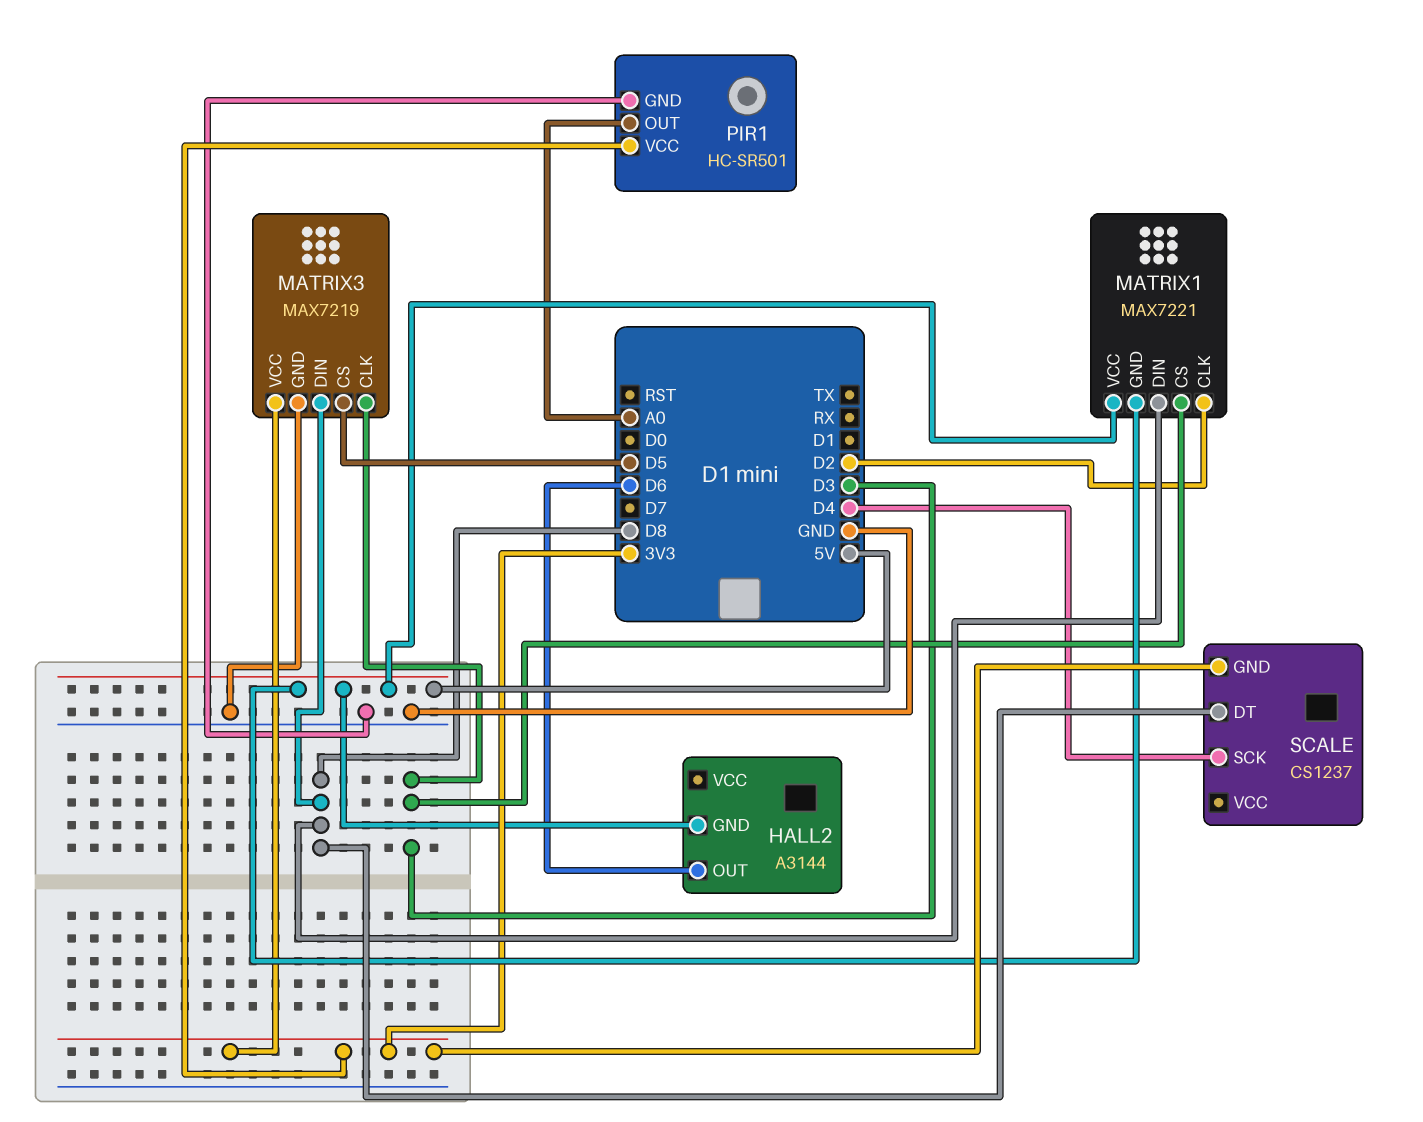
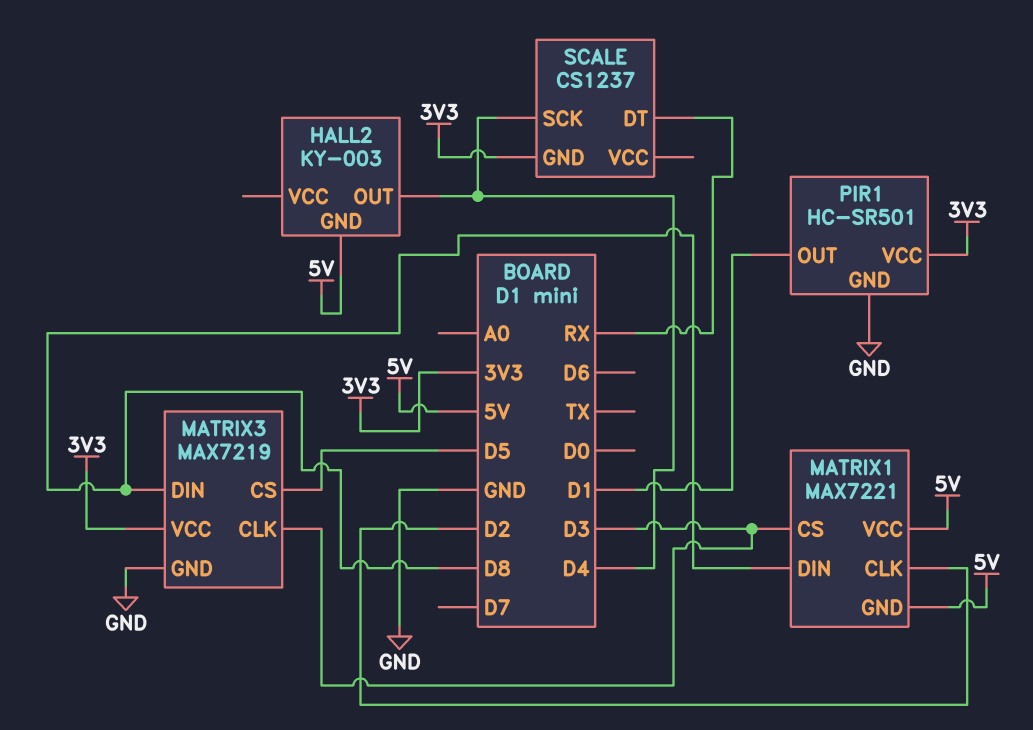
HALL2: A3144 -> KY-003
HALL2 pin OUT: D6 -> D4
PIR1 pin OUT: A0 -> D1
SCALE pin DT: D8 -> RX

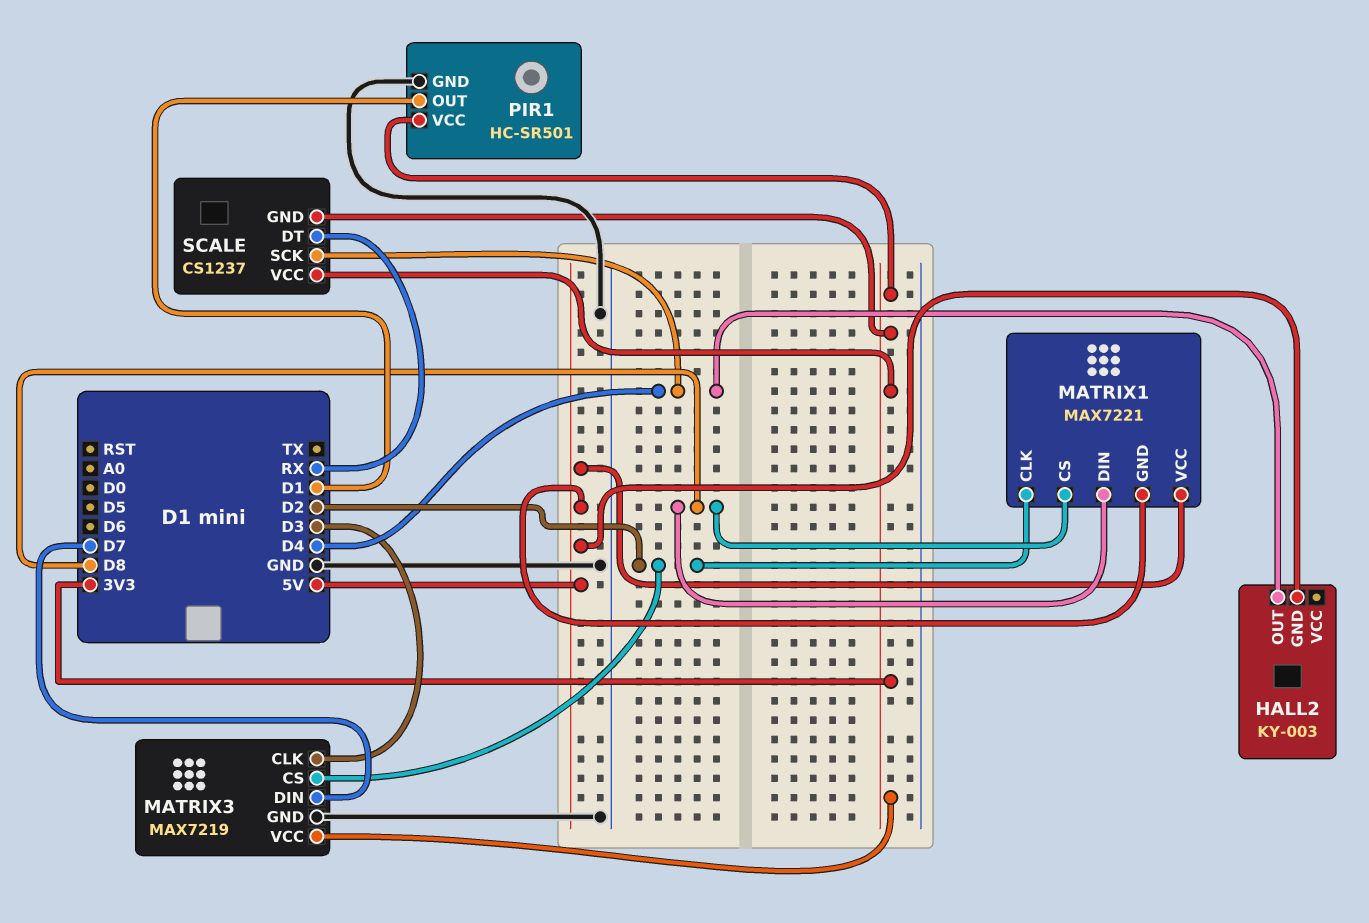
MATRIX1 pin CS: D3 -> D8
MATRIX3 pin CS: D5 -> D2
MATRIX3 pin DIN: D8 -> D7
SCALE pin VCC: none -> 3V3

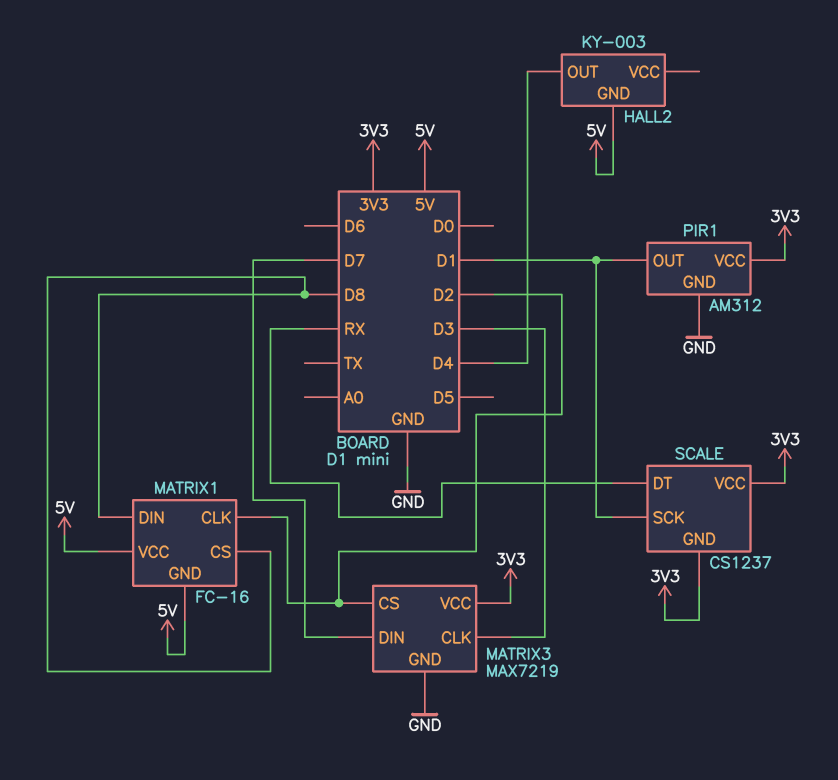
MATRIX1: MAX7221 -> FC-16
PIR1: HC-SR501 -> AM312
SCALE pin SCK: D4 -> D1

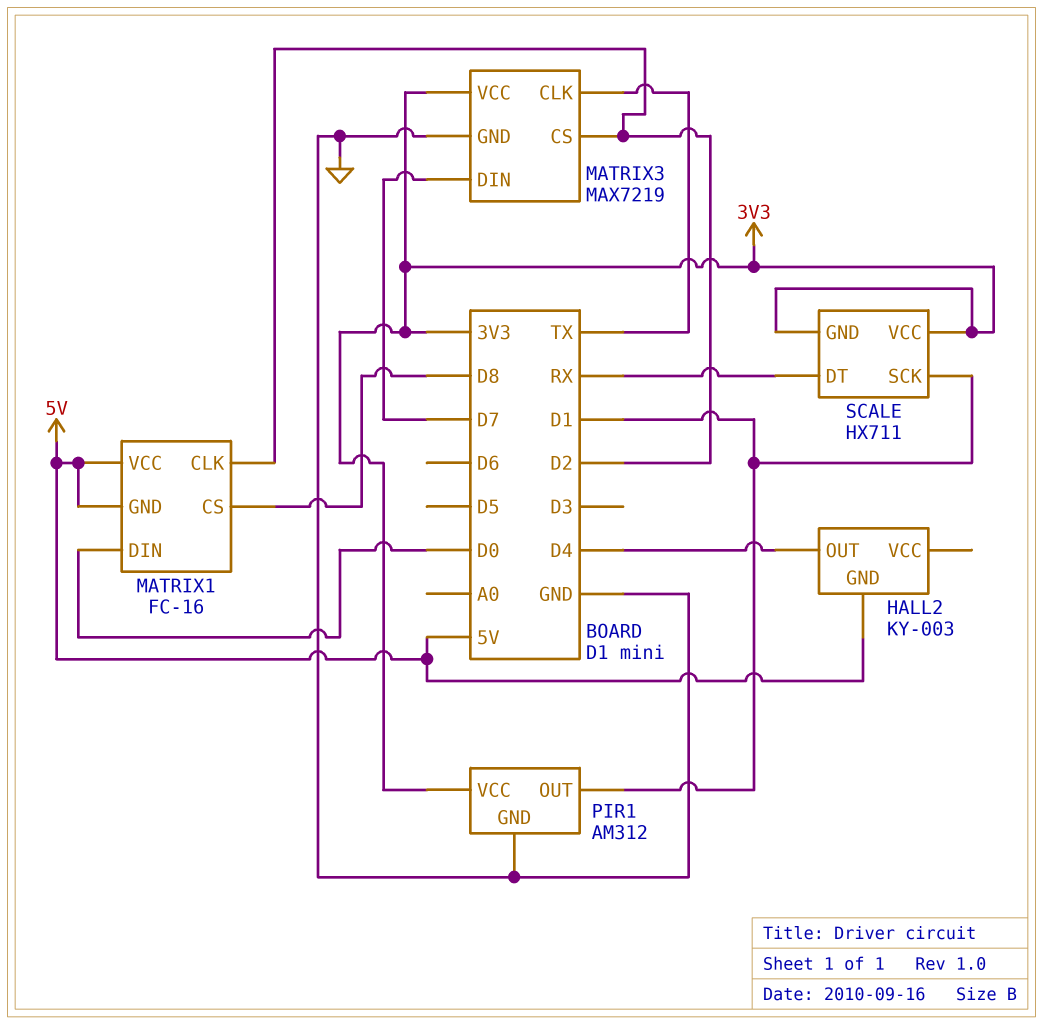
MATRIX1 pin DIN: D8 -> D0
MATRIX3 pin CLK: D3 -> TX
SCALE: CS1237 -> HX711

